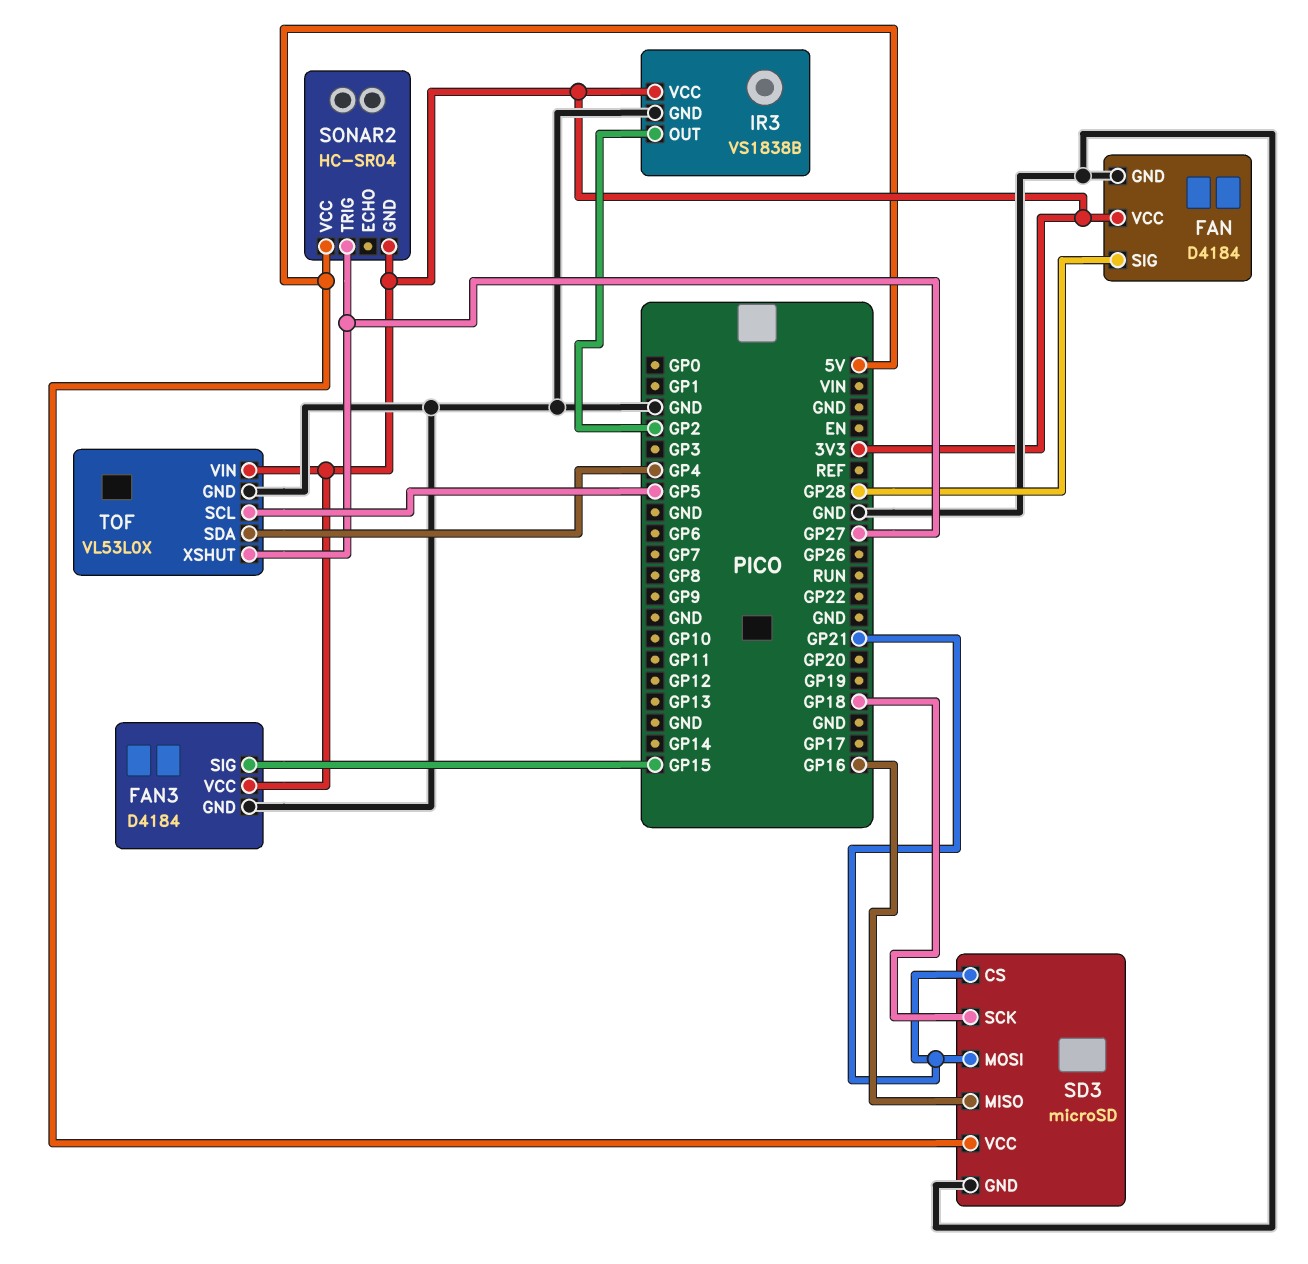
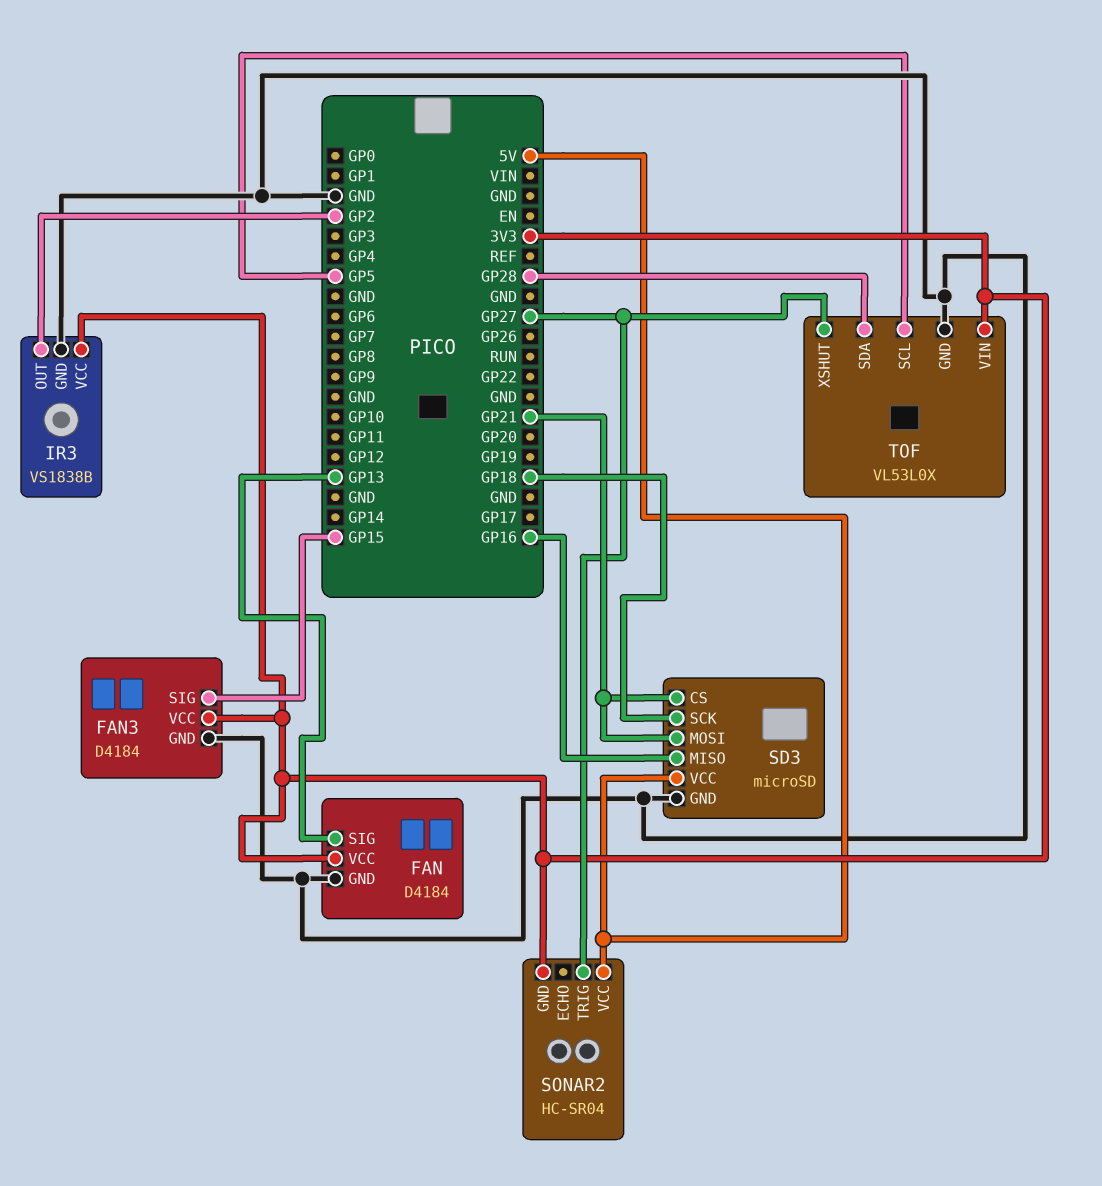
FAN pin SIG: GP28 -> GP13
TOF pin SDA: GP4 -> GP28

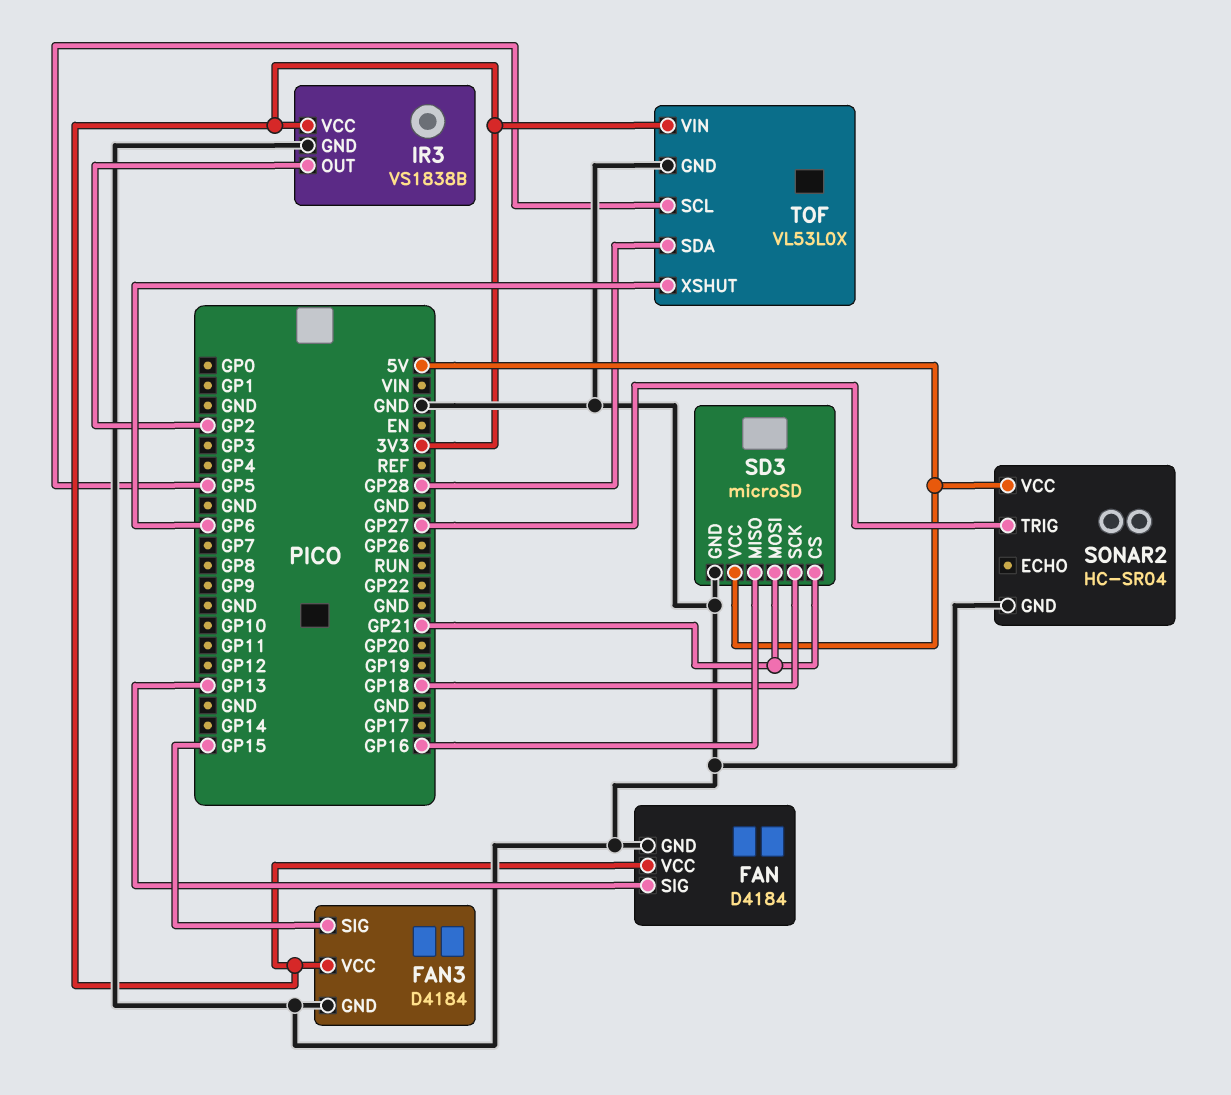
SONAR2 pin GND: 3V3 -> GND
TOF pin XSHUT: GP27 -> GP6

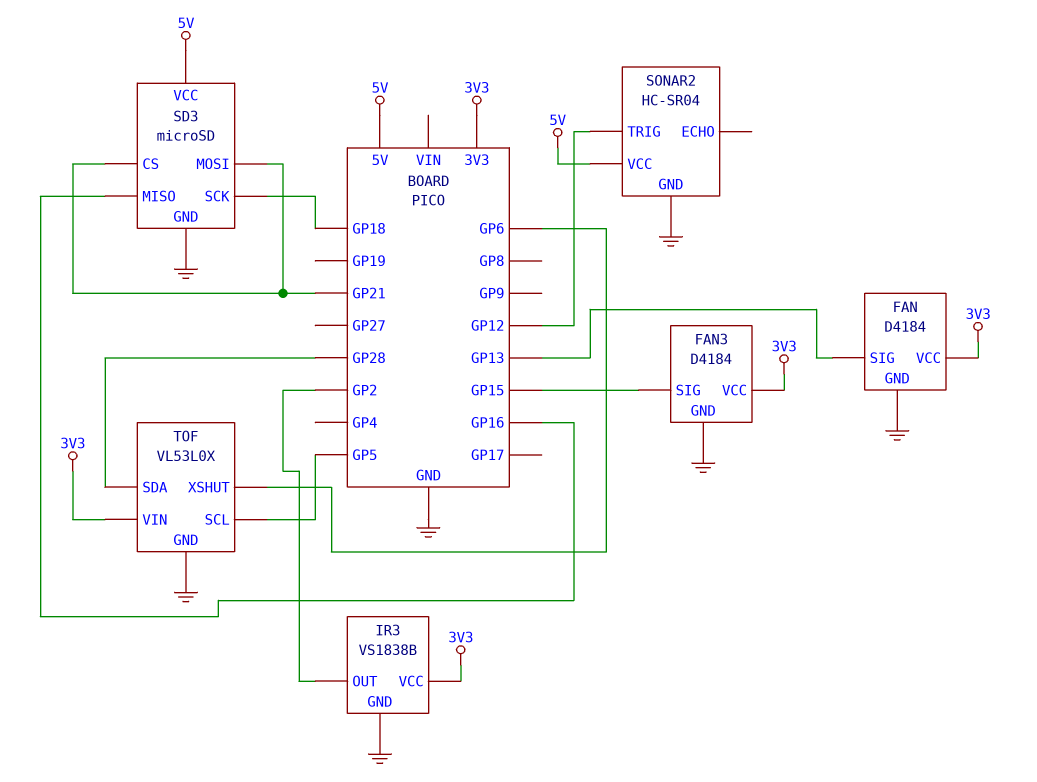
SONAR2 pin TRIG: GP27 -> GP12

